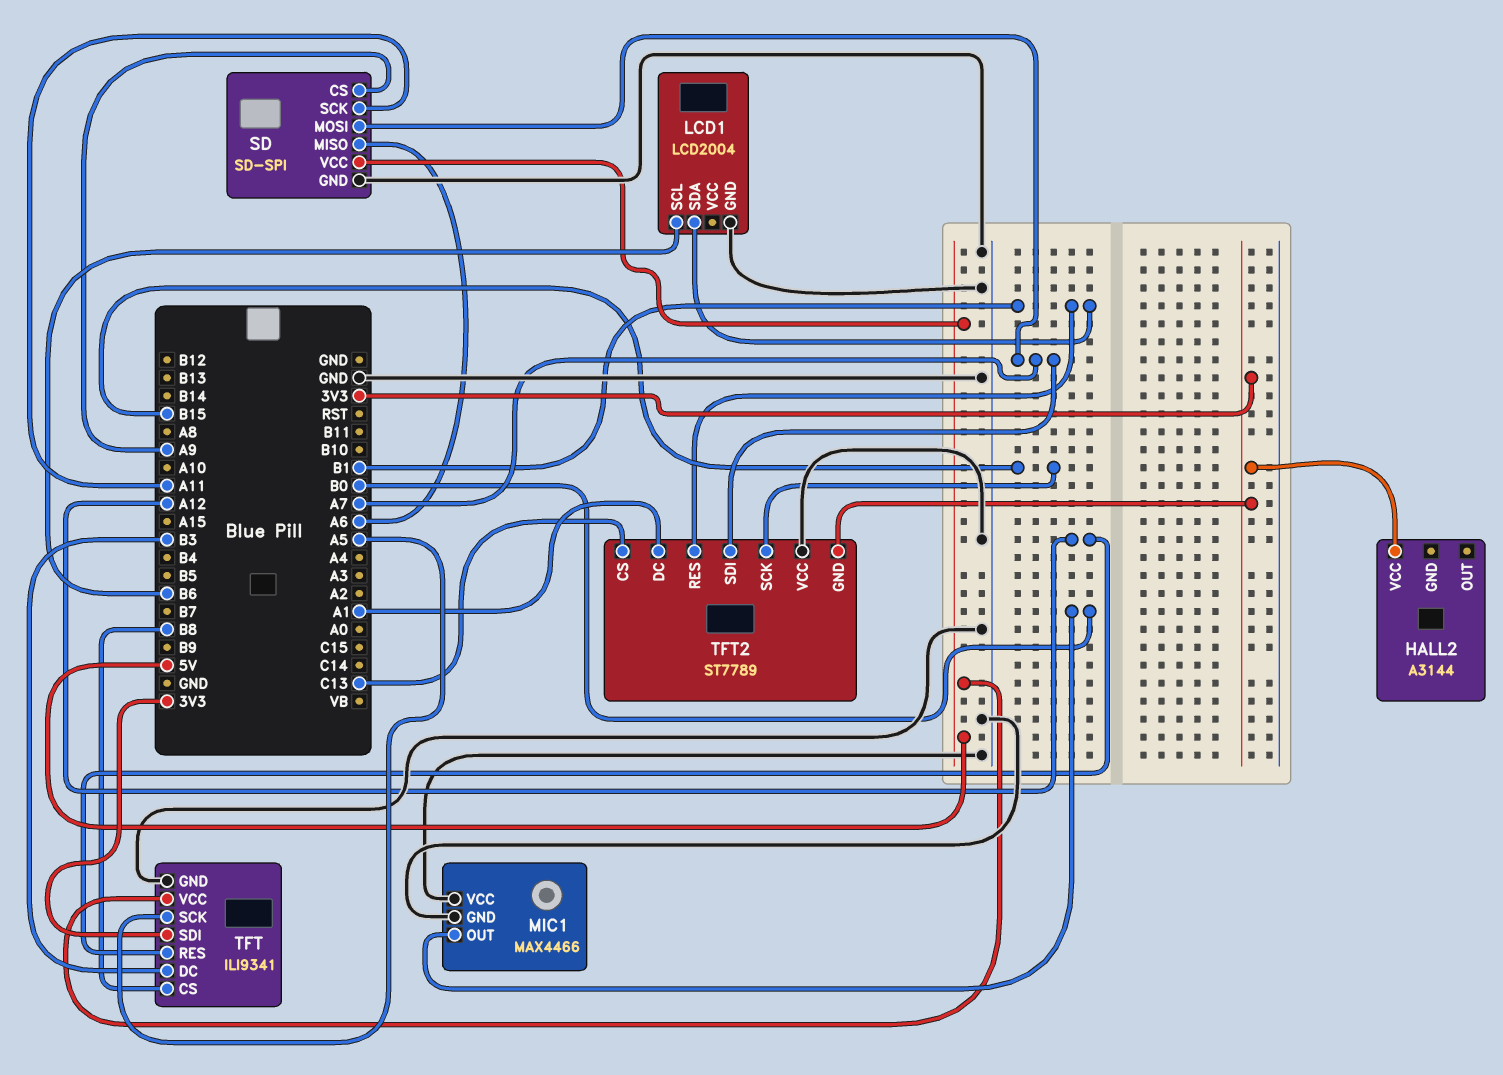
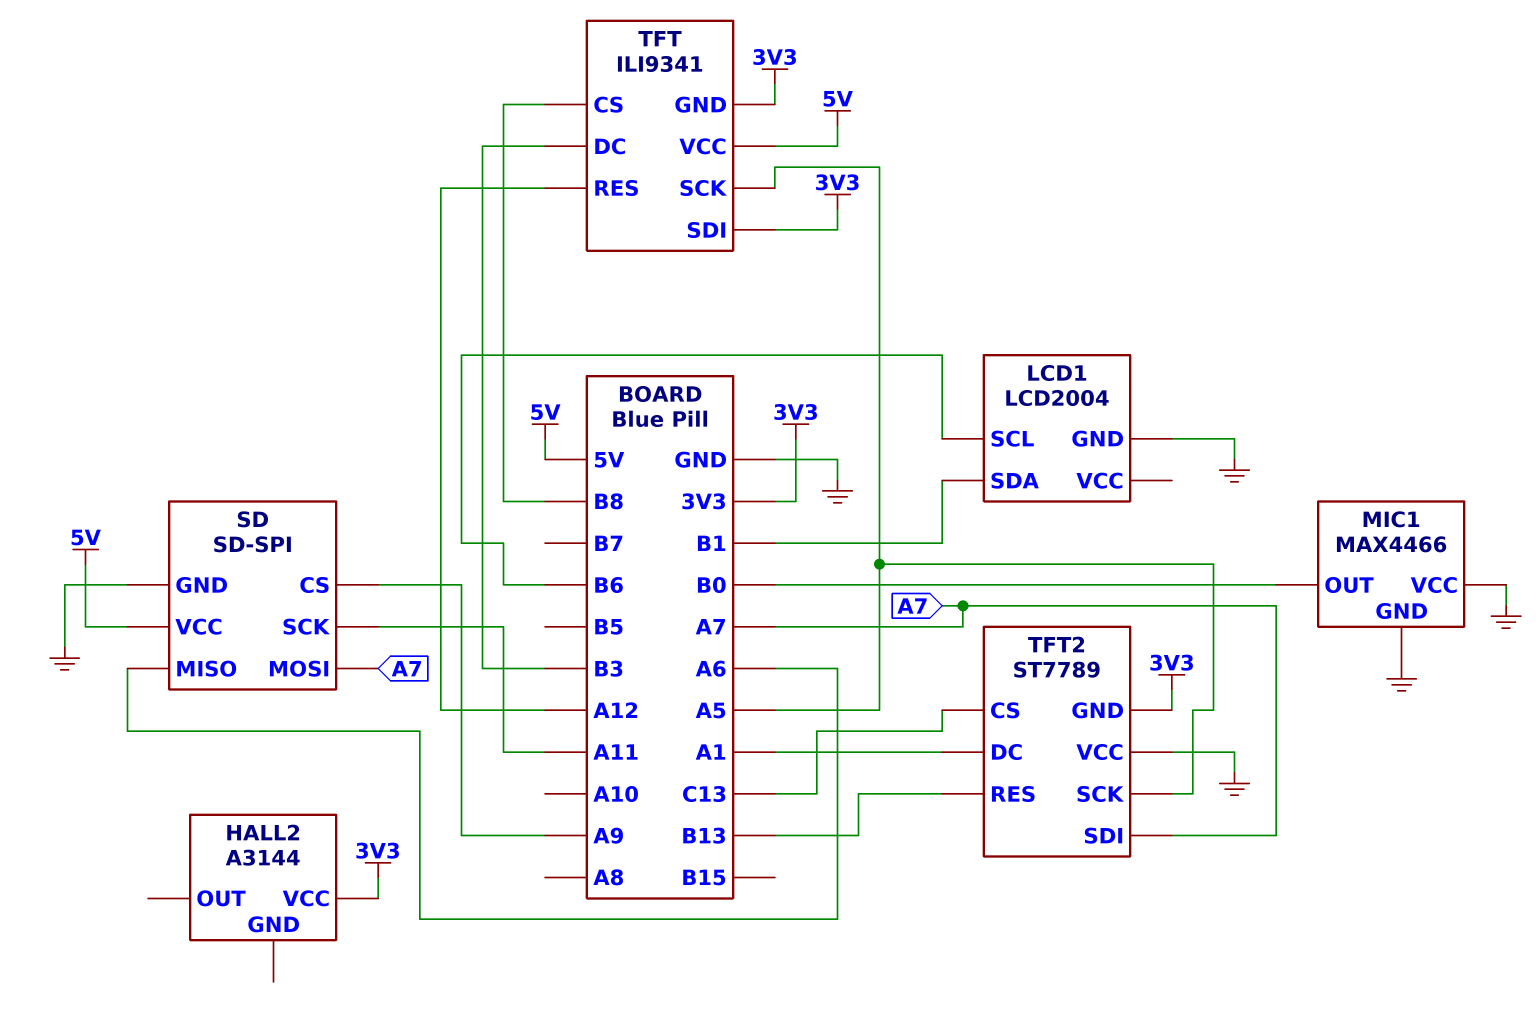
TFT pin GND: GND -> 3V3
TFT2 pin RES: B1 -> B13
TFT2 pin SCK: B15 -> A5

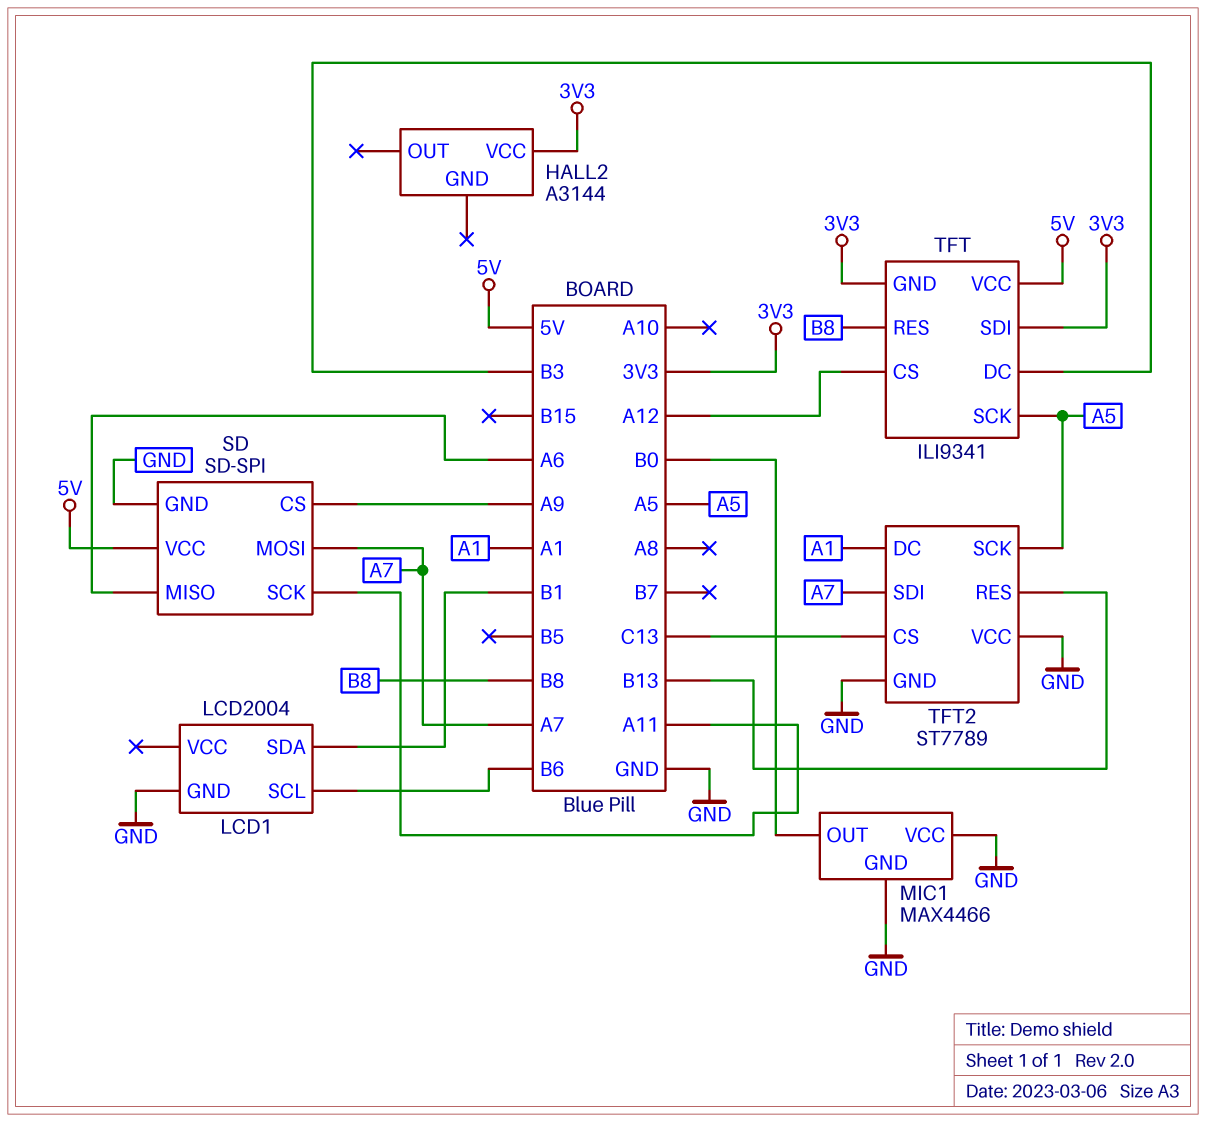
TFT pin CS: B8 -> A12
TFT pin RES: A12 -> B8
TFT2 pin GND: 3V3 -> GND

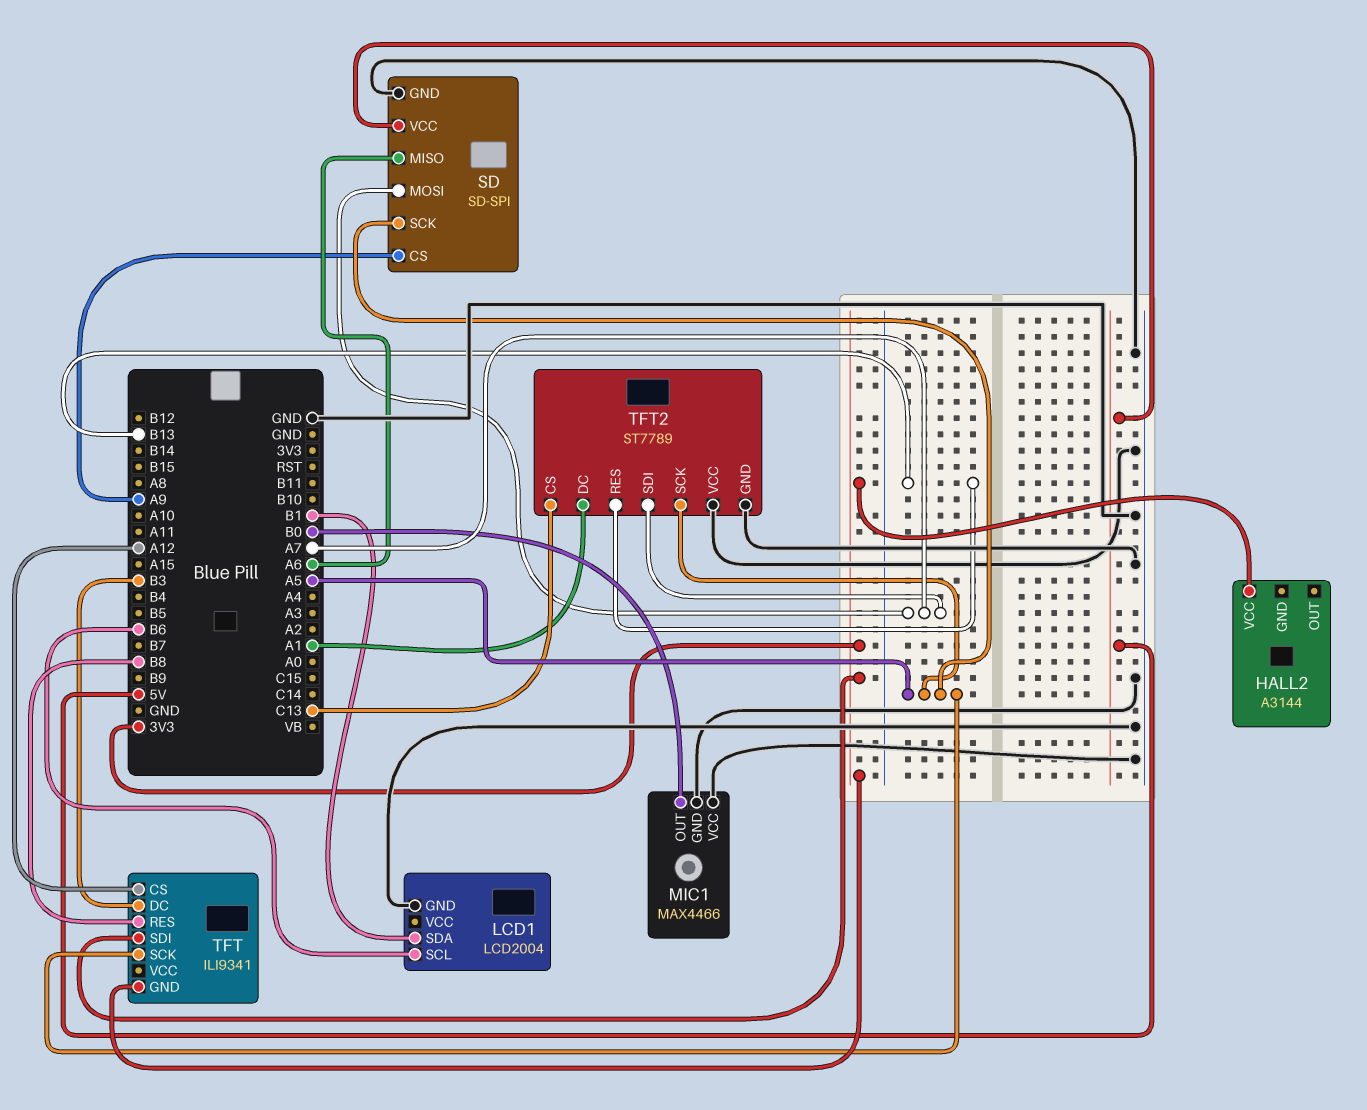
SD pin SCK: A11 -> A5
TFT pin VCC: 5V -> none

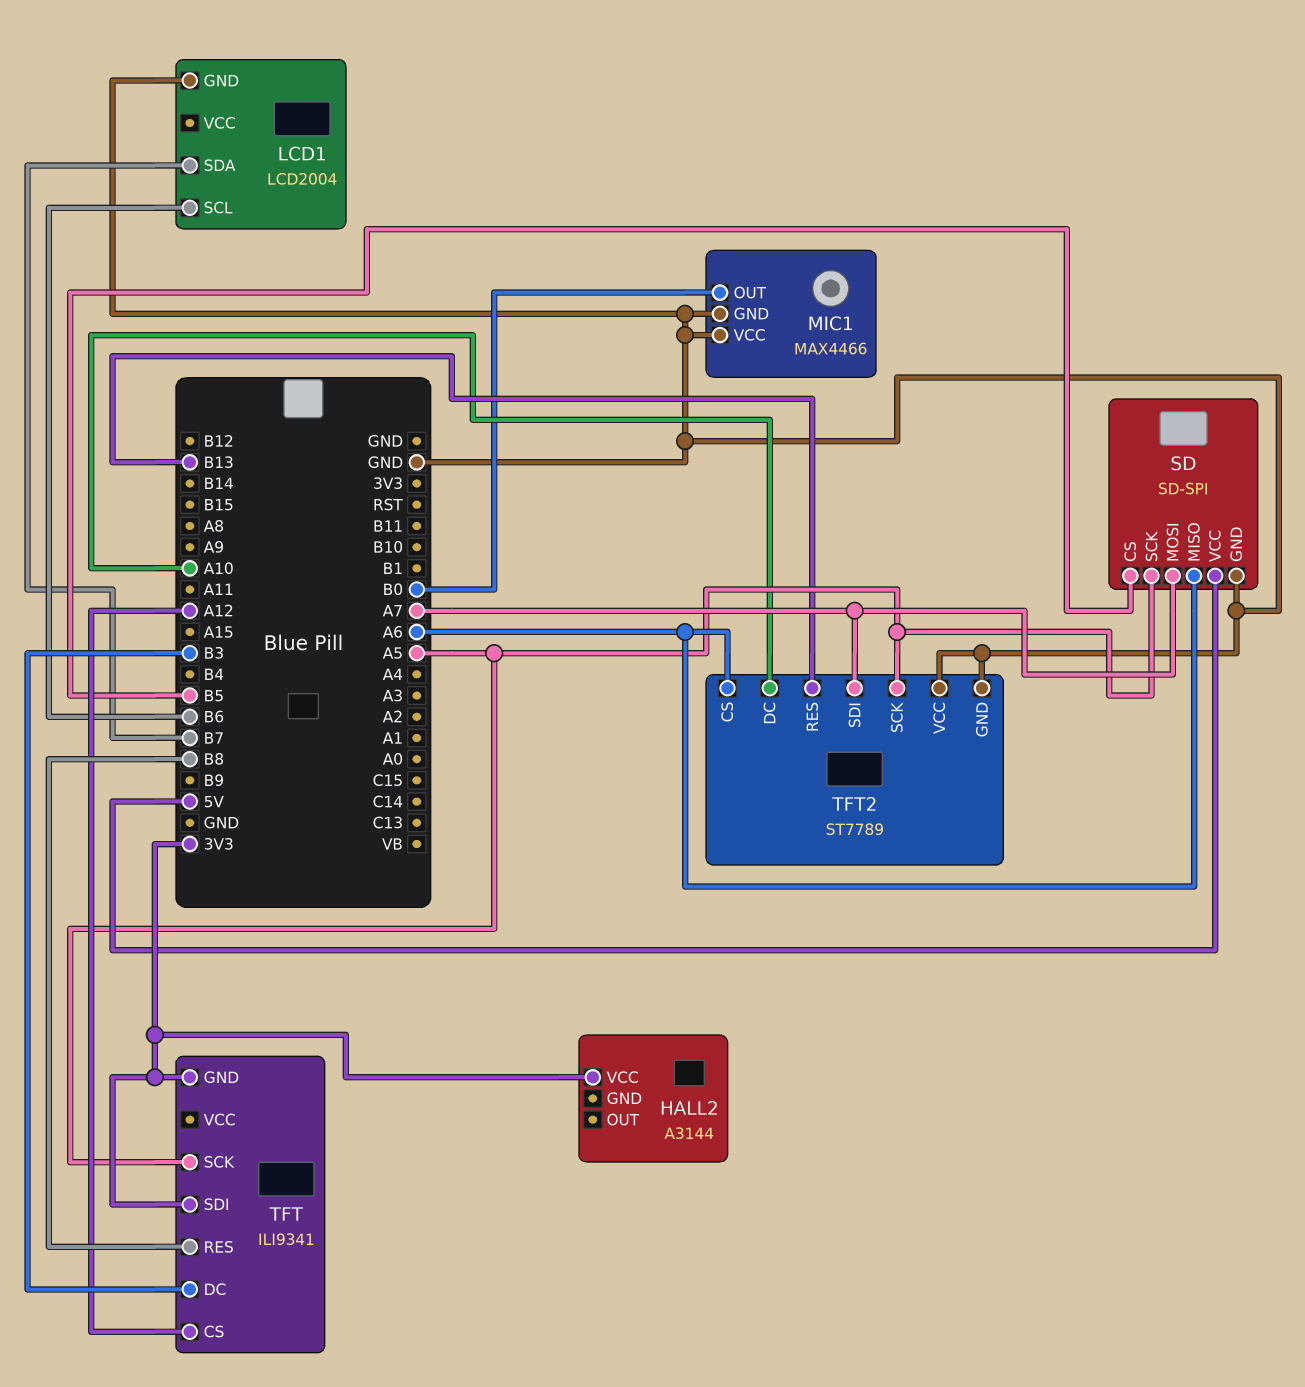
LCD1 pin SDA: B1 -> B7
SD pin CS: A9 -> B5
TFT2 pin CS: C13 -> A6
TFT2 pin DC: A1 -> A10

